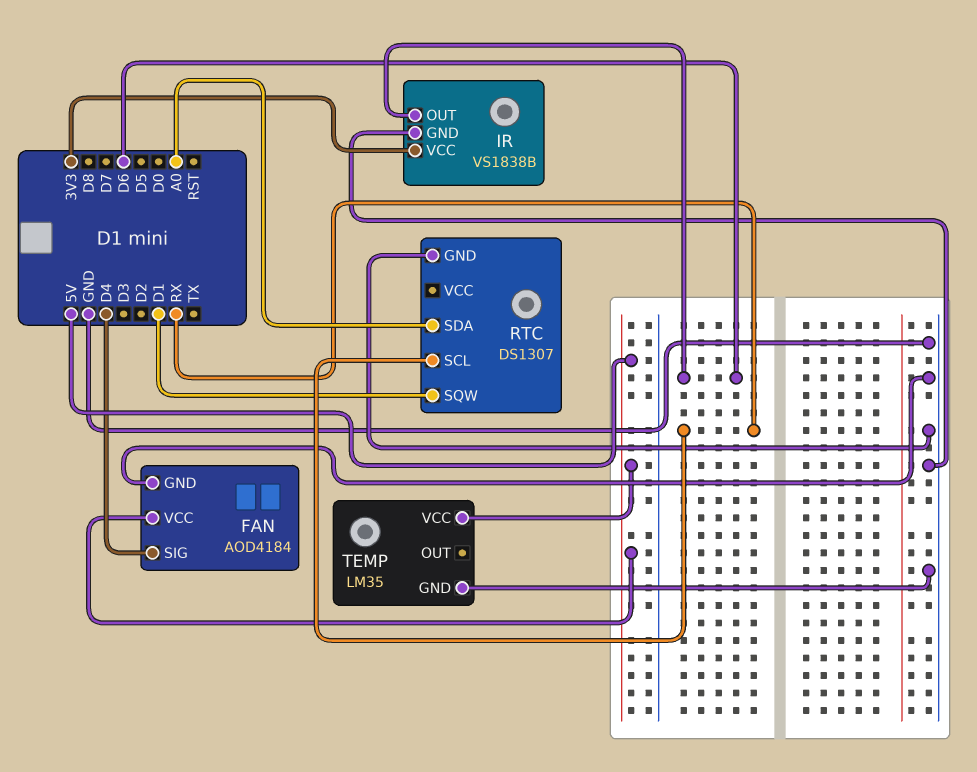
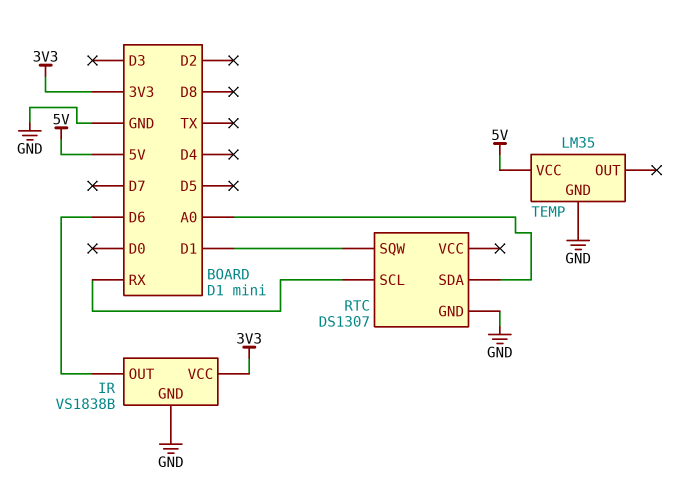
FAN: AOD4184 -> none
FAN pin GND: GND -> none
FAN pin SIG: D4 -> none
FAN pin VCC: 5V -> none

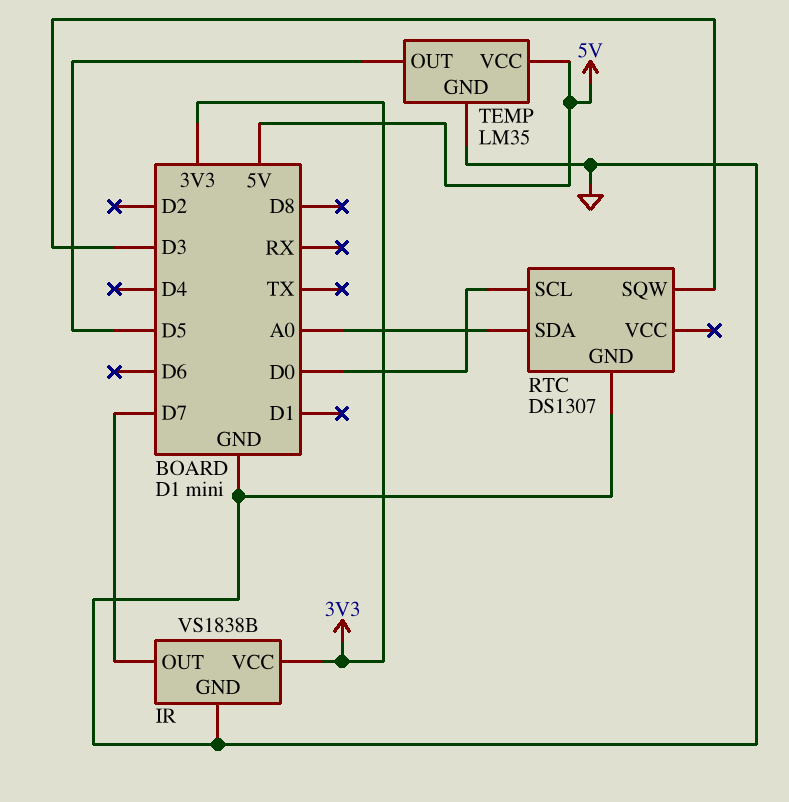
IR pin OUT: D6 -> D7
RTC pin SCL: RX -> D0
RTC pin SQW: D1 -> D3
TEMP pin OUT: none -> D5

